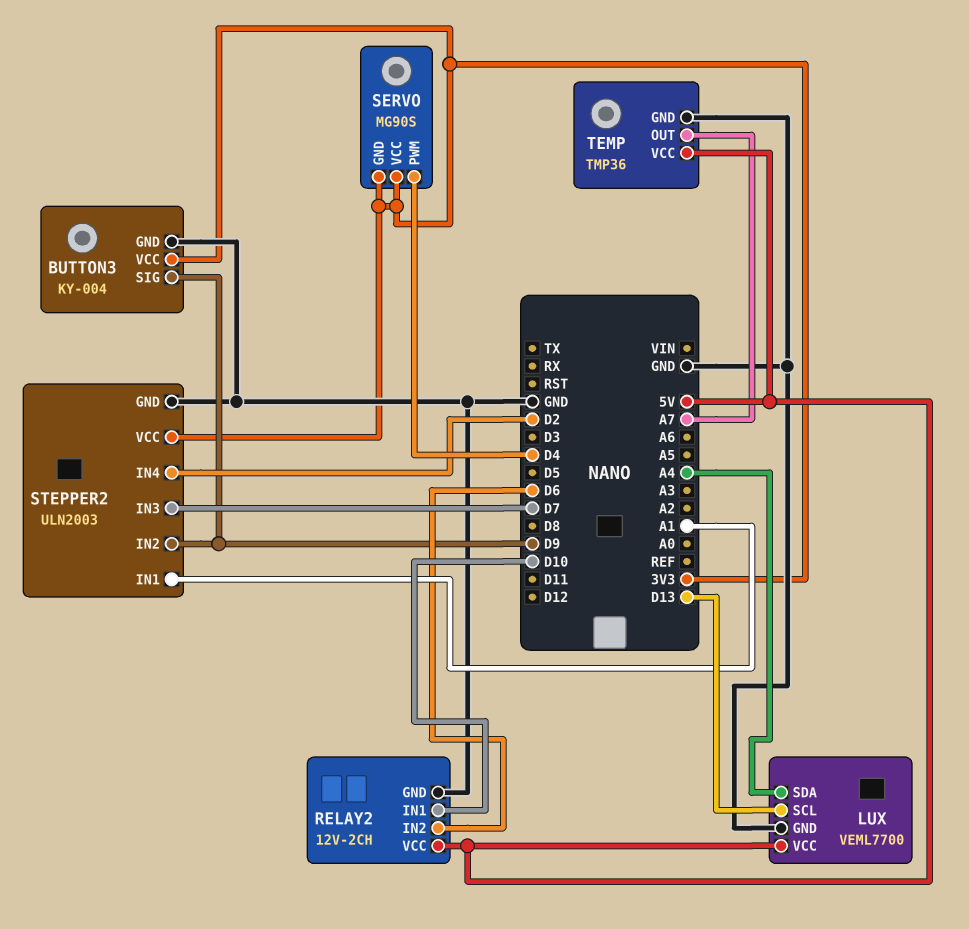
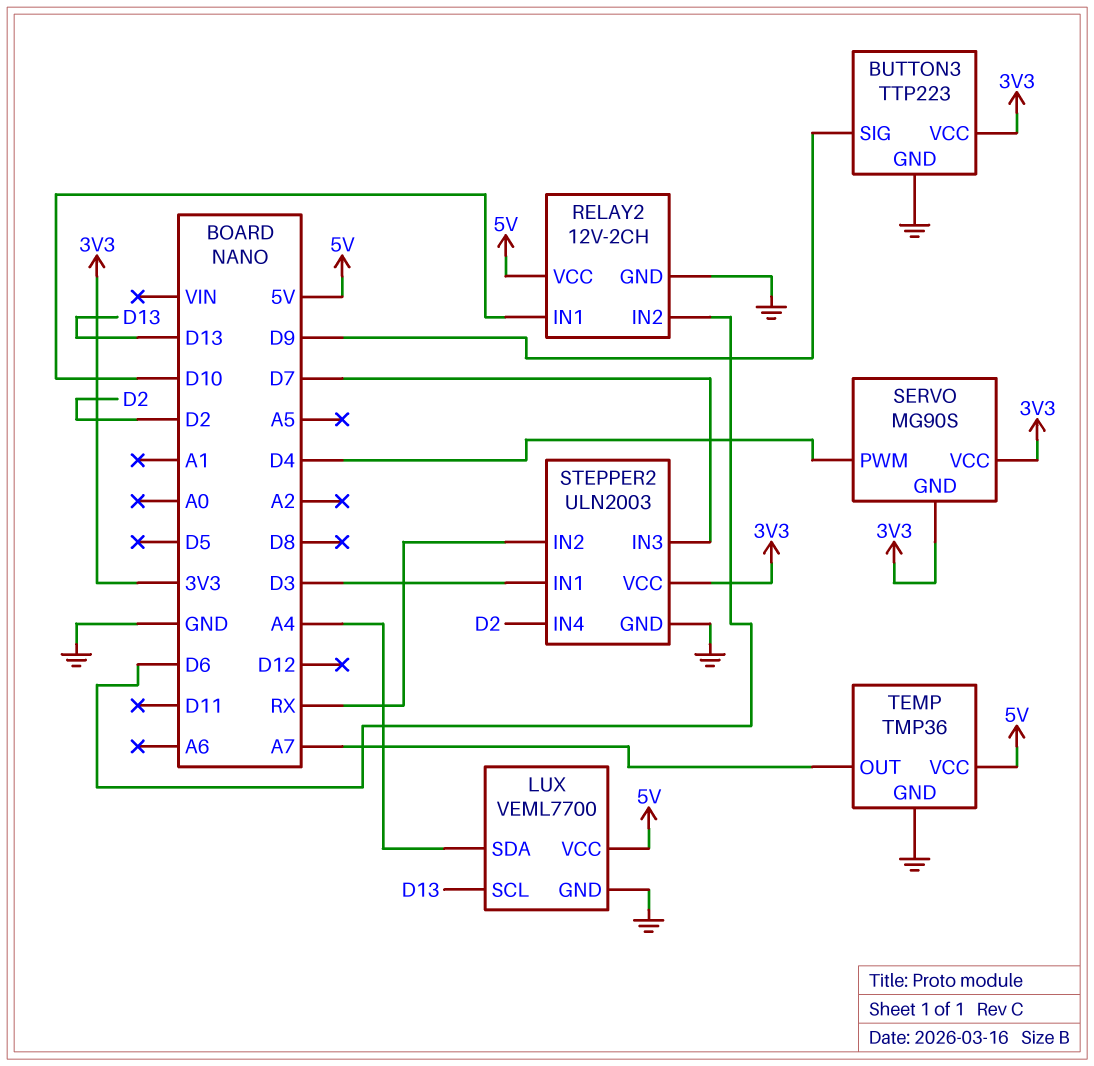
BUTTON3: KY-004 -> TTP223
STEPPER2 pin IN1: A1 -> D3
STEPPER2 pin IN2: D9 -> RX

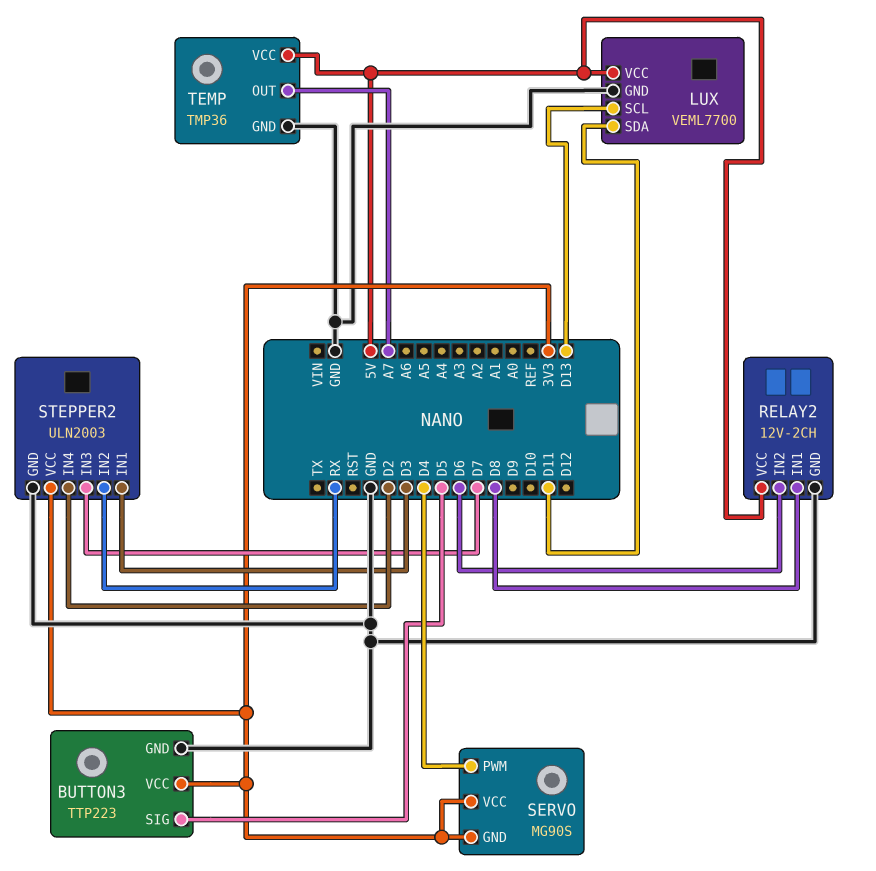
BUTTON3 pin SIG: D9 -> D5
LUX pin SDA: A4 -> D11
RELAY2 pin IN1: D10 -> D8

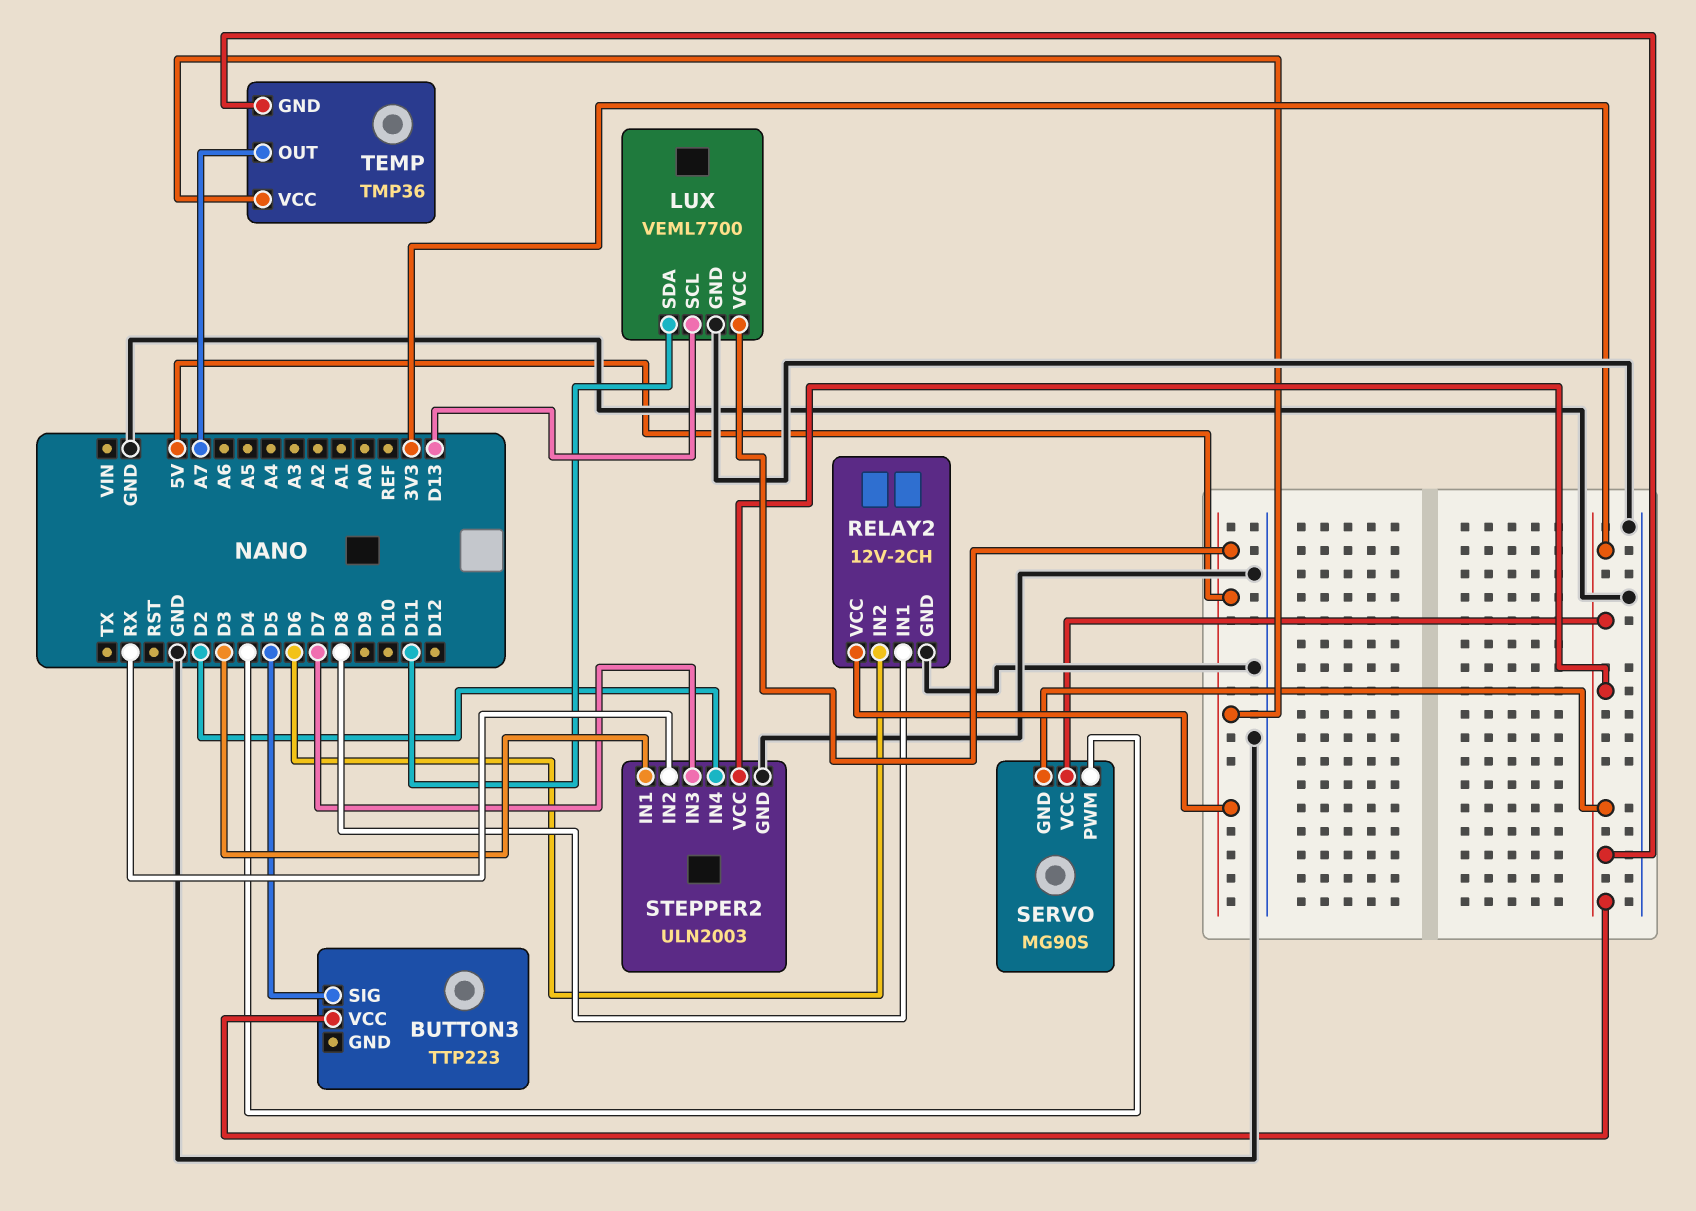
BUTTON3 pin GND: GND -> none
TEMP pin GND: GND -> 3V3

